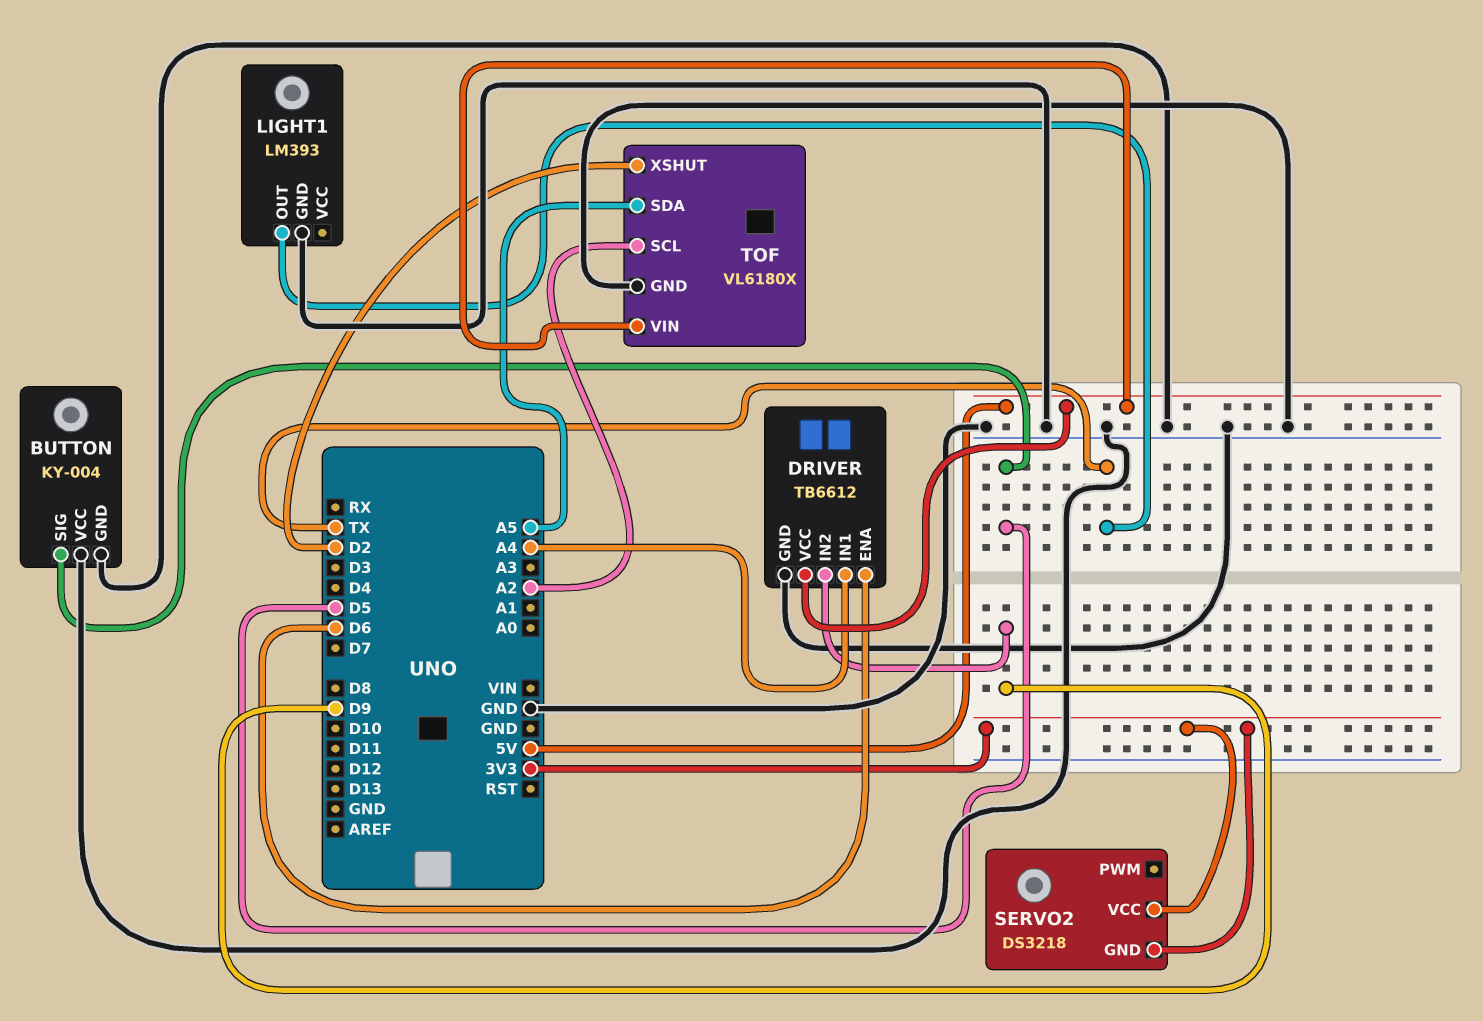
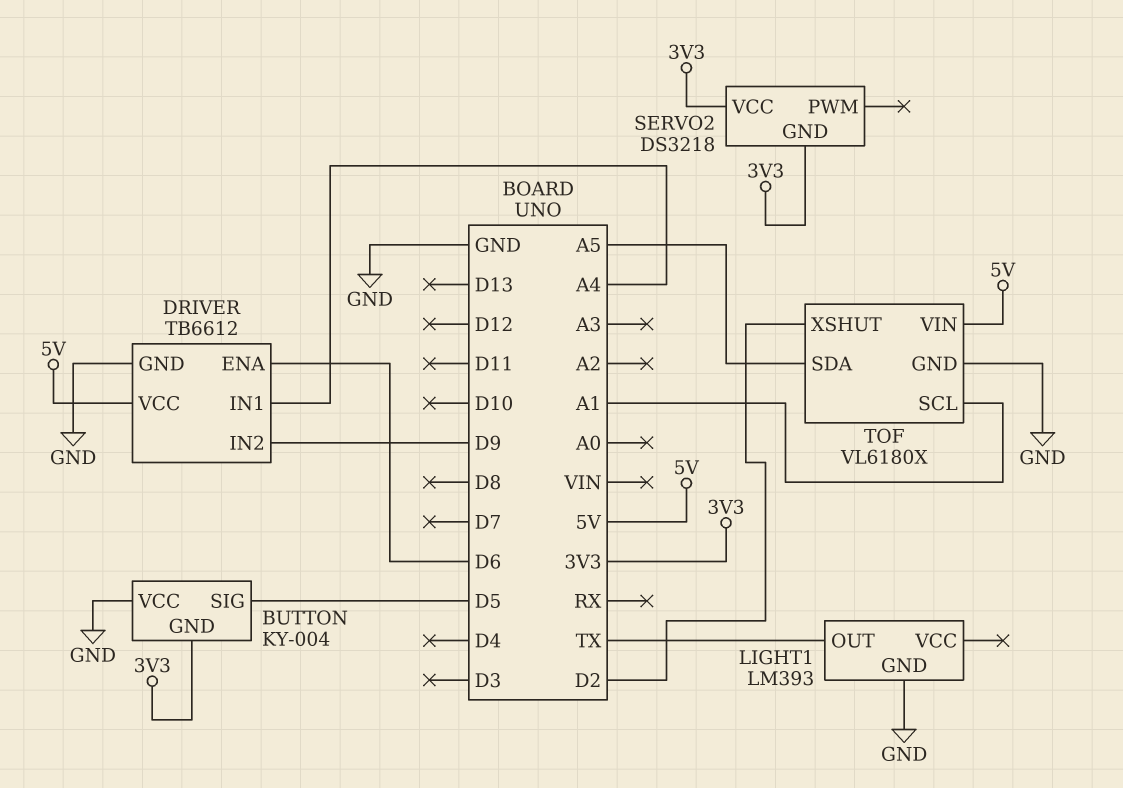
BUTTON pin GND: GND -> 3V3
TOF pin SCL: A2 -> A1

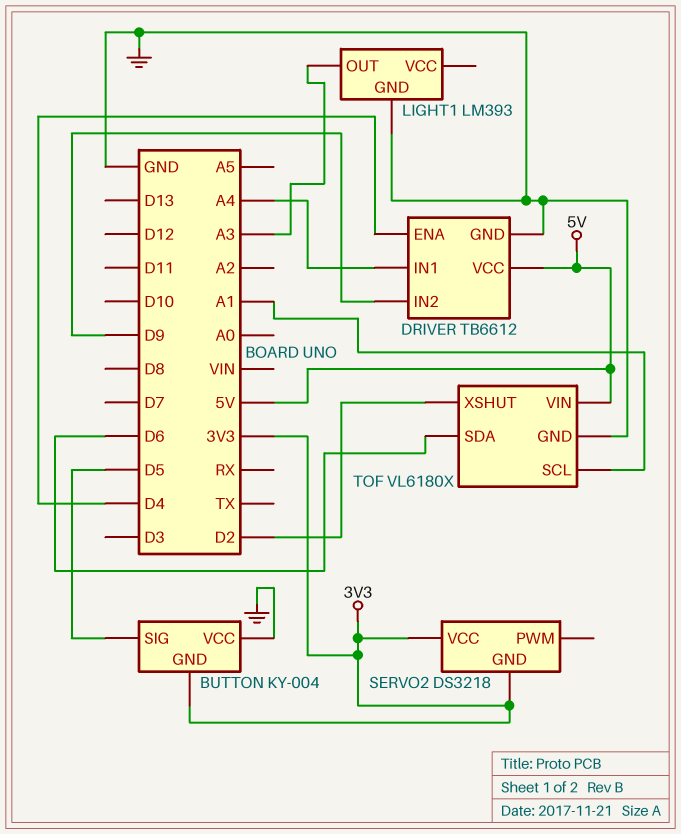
DRIVER pin ENA: D6 -> D4
LIGHT1 pin OUT: TX -> A3
TOF pin SDA: A5 -> D6

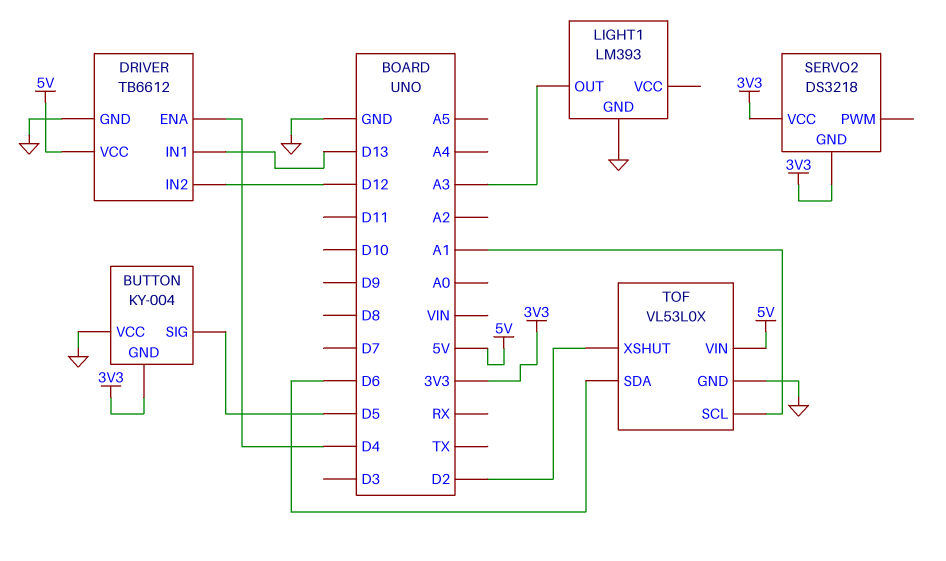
DRIVER pin IN1: A4 -> D13
DRIVER pin IN2: D9 -> D12
TOF: VL6180X -> VL53L0X

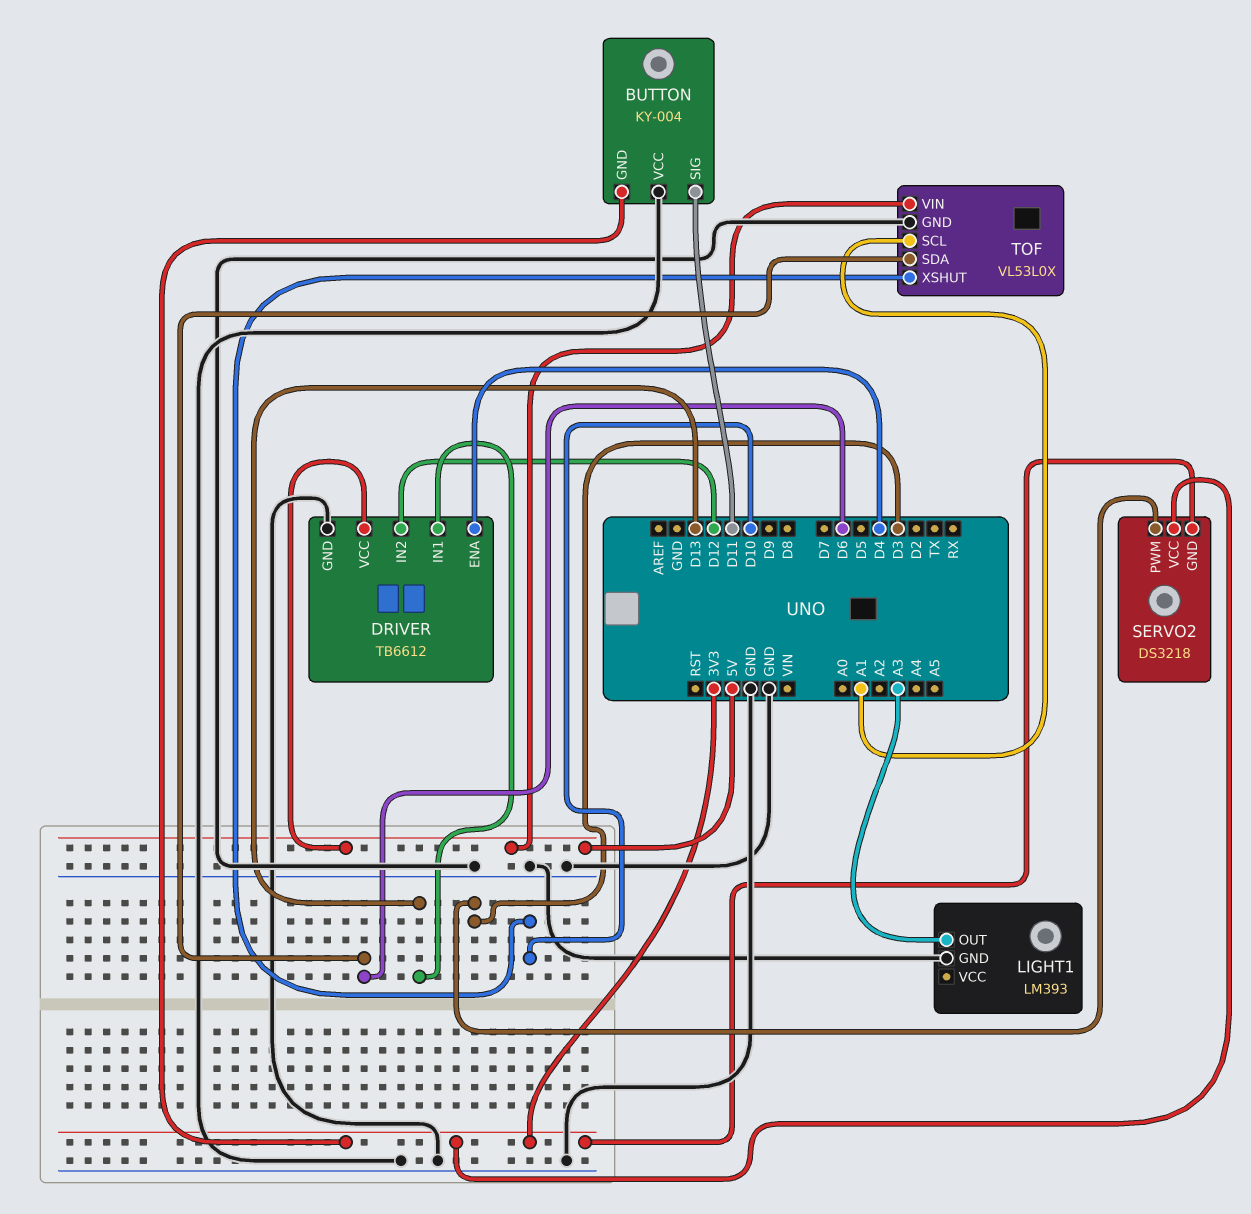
BUTTON pin SIG: D5 -> D11
SERVO2 pin PWM: none -> D3
TOF pin XSHUT: D2 -> D10

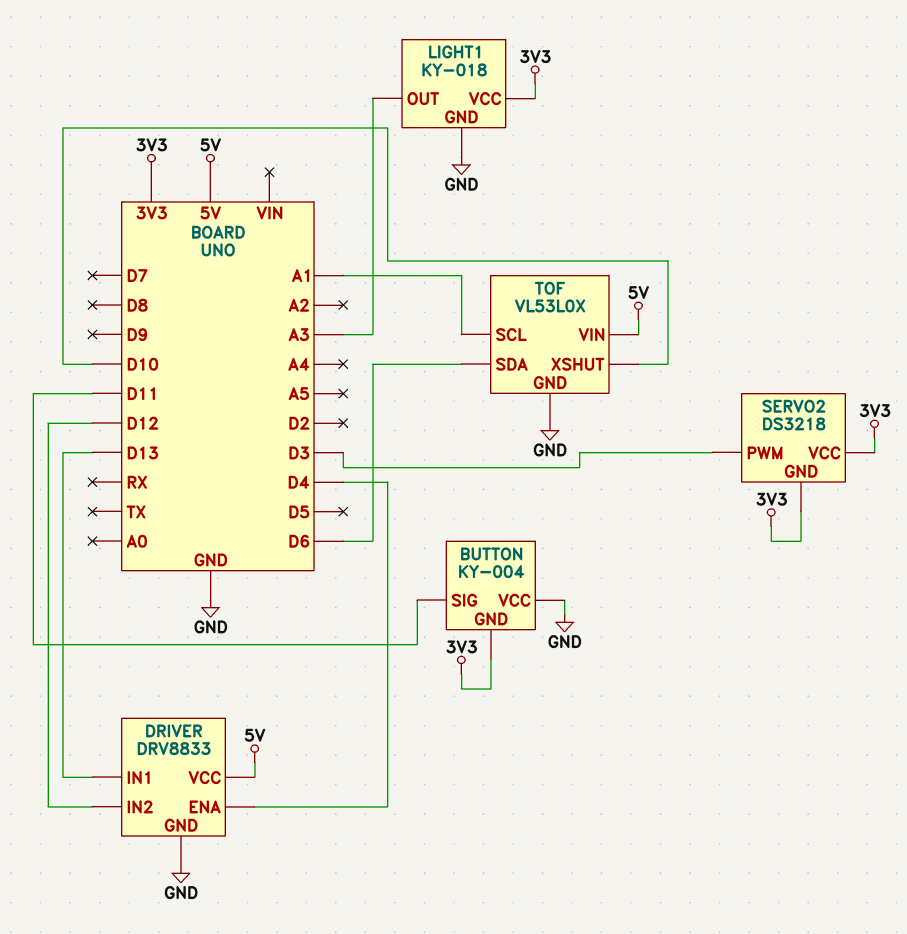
DRIVER: TB6612 -> DRV8833
LIGHT1: LM393 -> KY-018
LIGHT1 pin VCC: none -> 3V3

